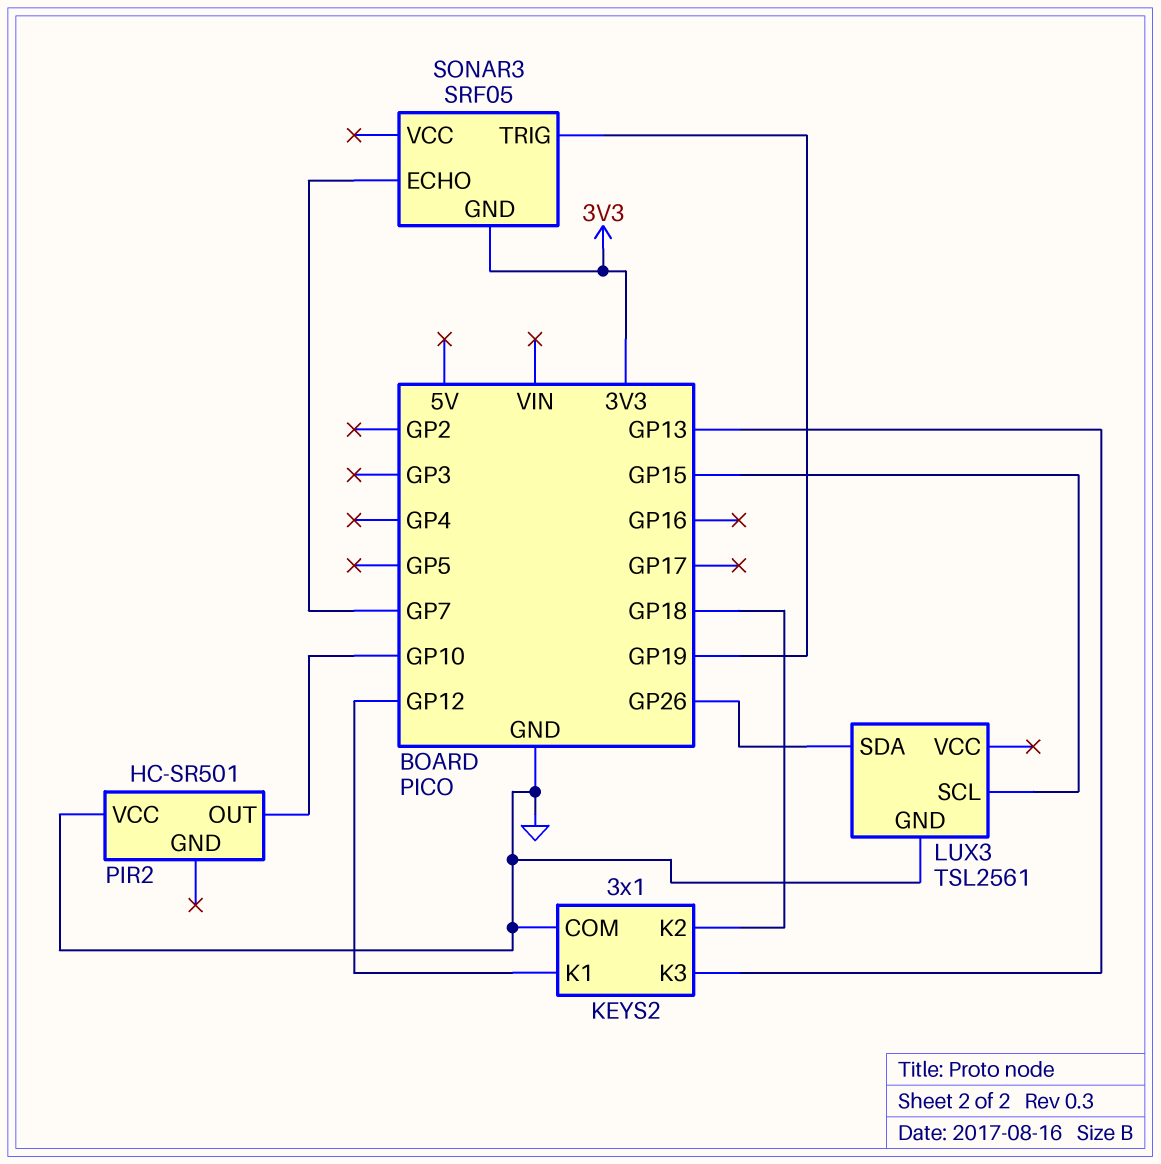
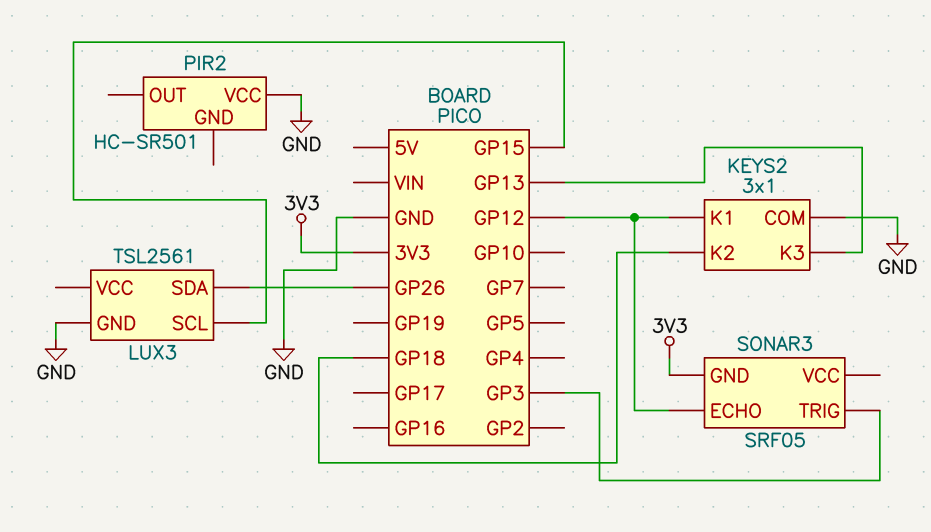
PIR2 pin OUT: GP10 -> none
SONAR3 pin ECHO: GP7 -> GP12
SONAR3 pin TRIG: GP19 -> GP3

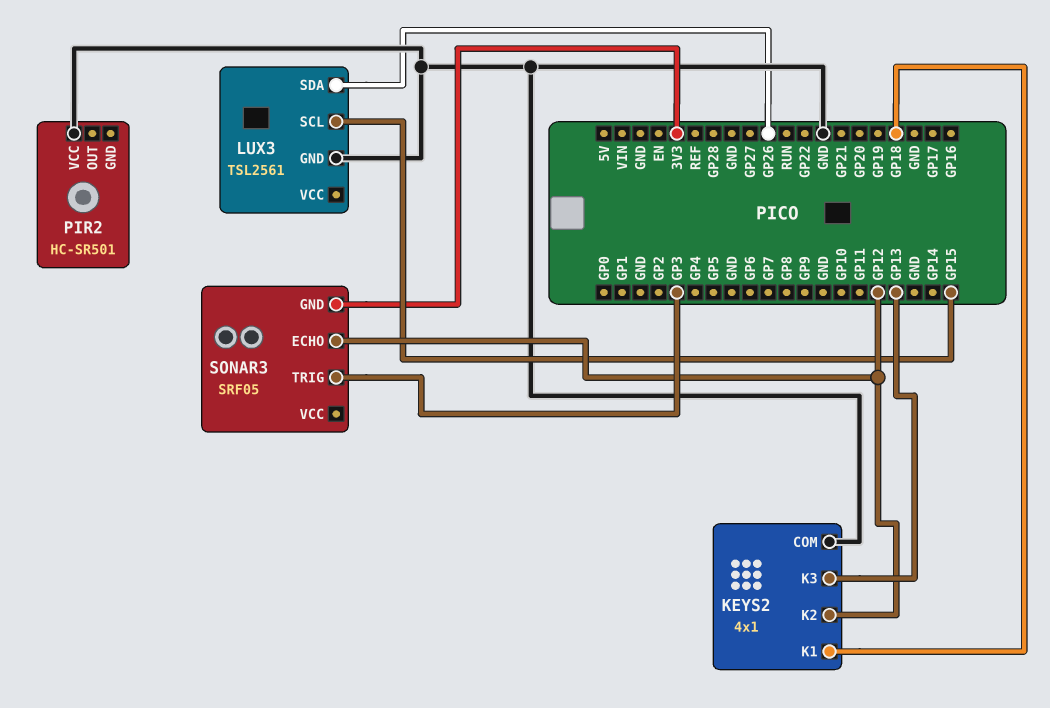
KEYS2: 3x1 -> 4x1
KEYS2 pin K1: GP12 -> GP18
KEYS2 pin K2: GP18 -> GP12

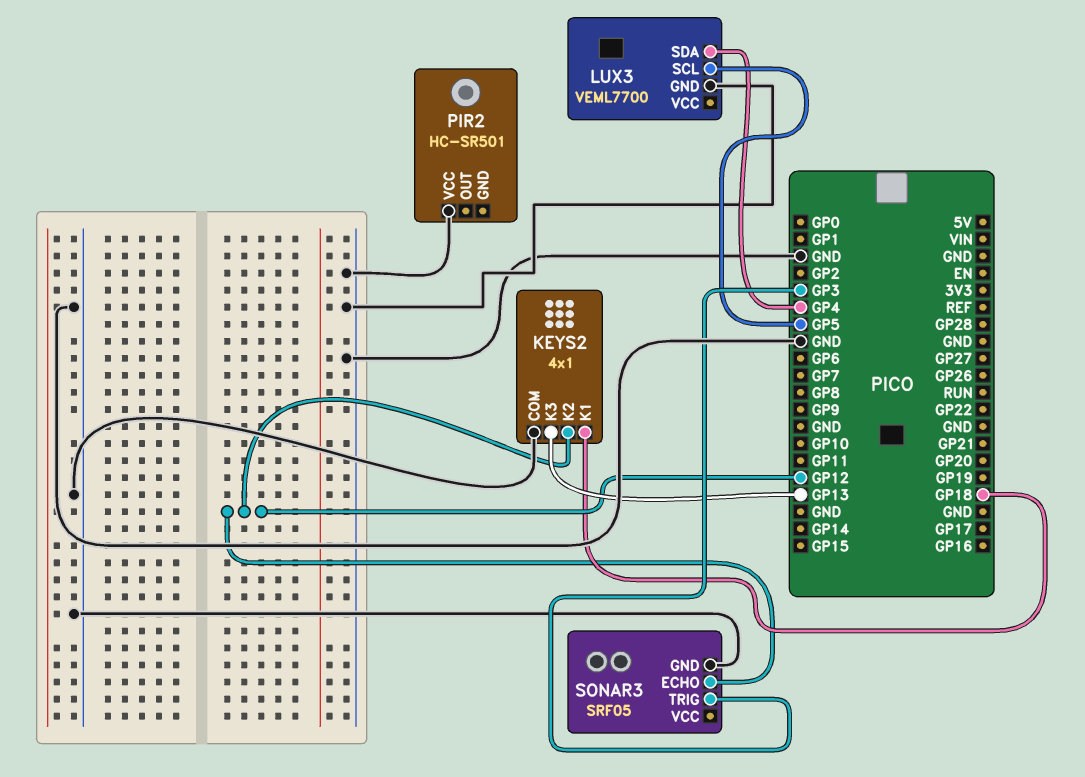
LUX3: TSL2561 -> VEML7700
LUX3 pin SCL: GP15 -> GP5
LUX3 pin SDA: GP26 -> GP4
SONAR3 pin GND: 3V3 -> GND

